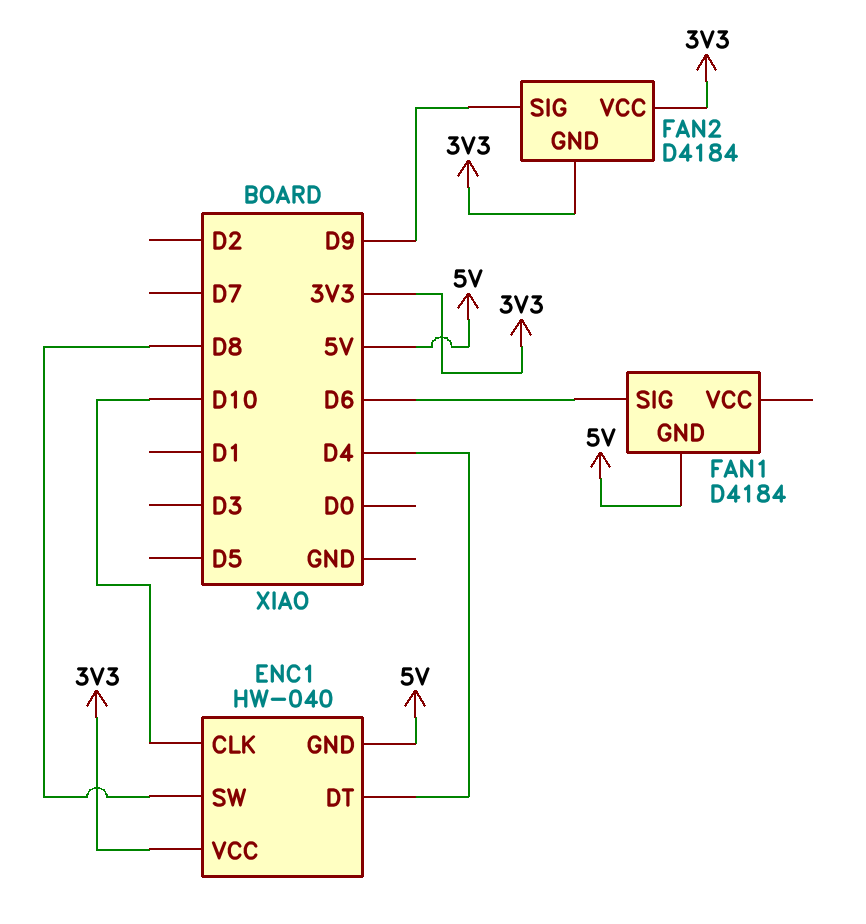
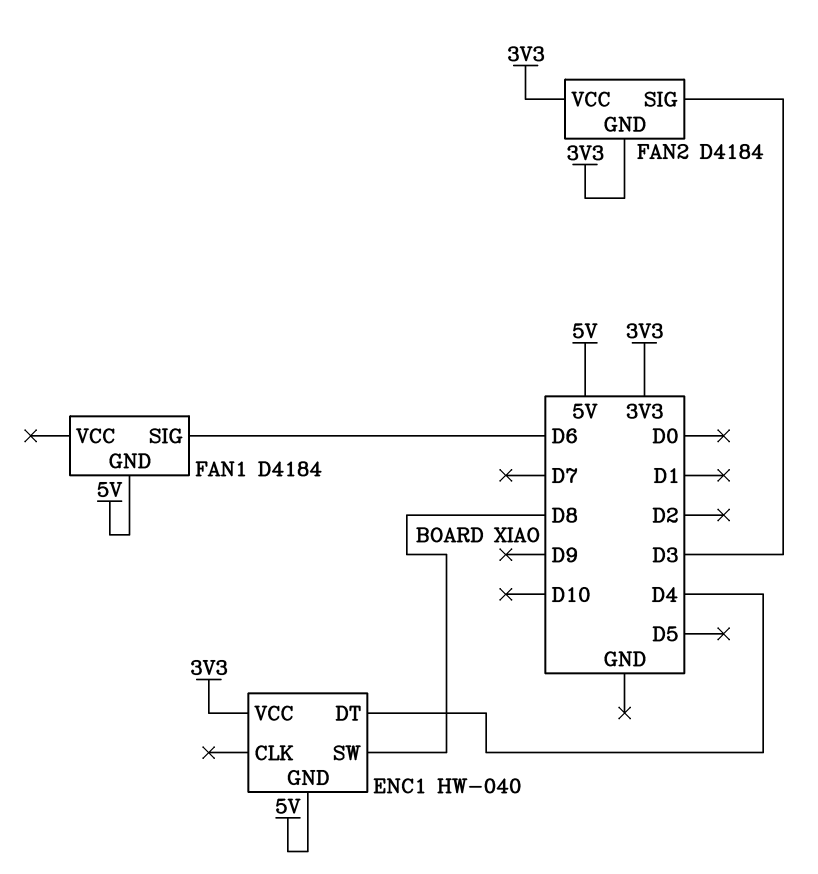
ENC1 pin CLK: D10 -> none
FAN2 pin SIG: D9 -> D3

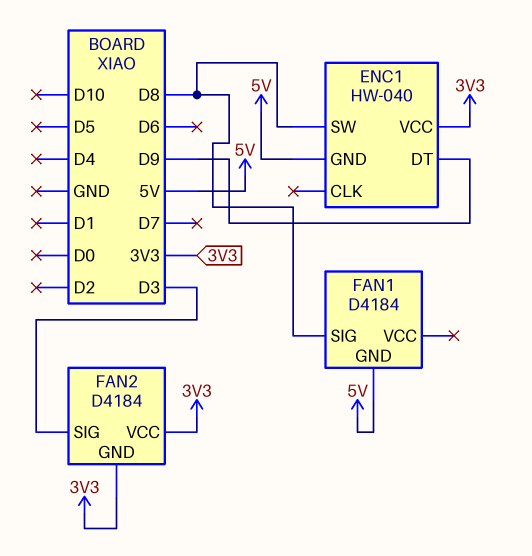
ENC1 pin DT: D4 -> D9
FAN1 pin SIG: D6 -> D8

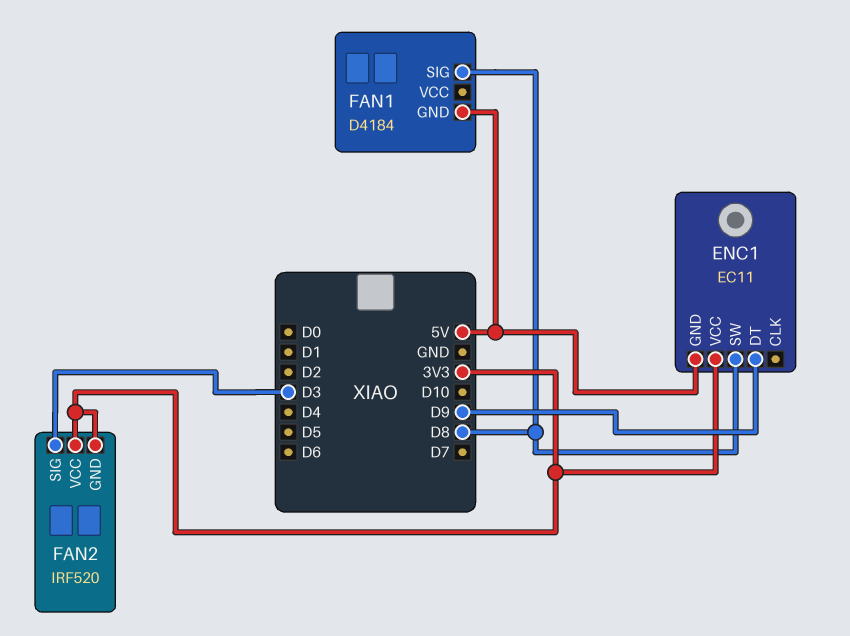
ENC1: HW-040 -> EC11
FAN2: D4184 -> IRF520

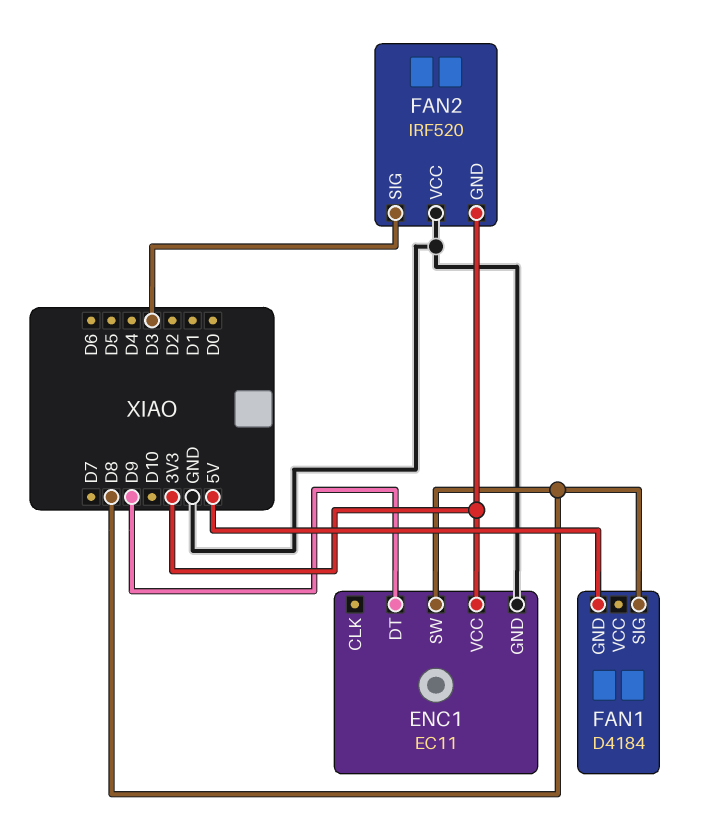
ENC1 pin GND: 5V -> GND
FAN2 pin VCC: 3V3 -> GND

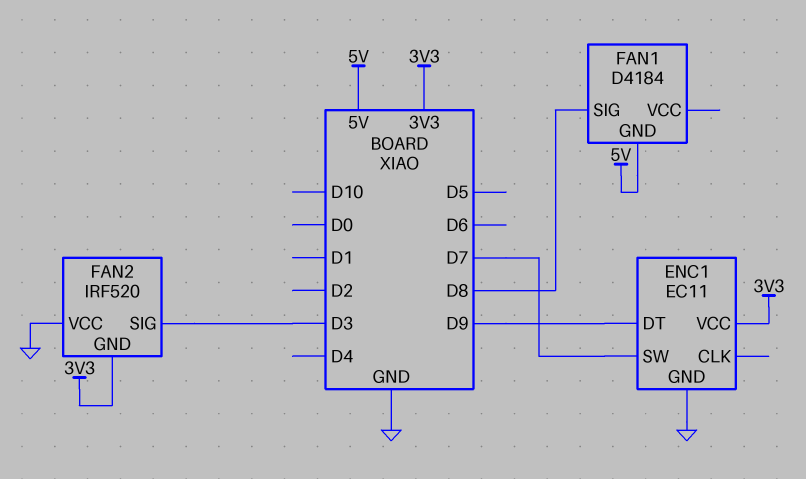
ENC1 pin SW: D8 -> D7

